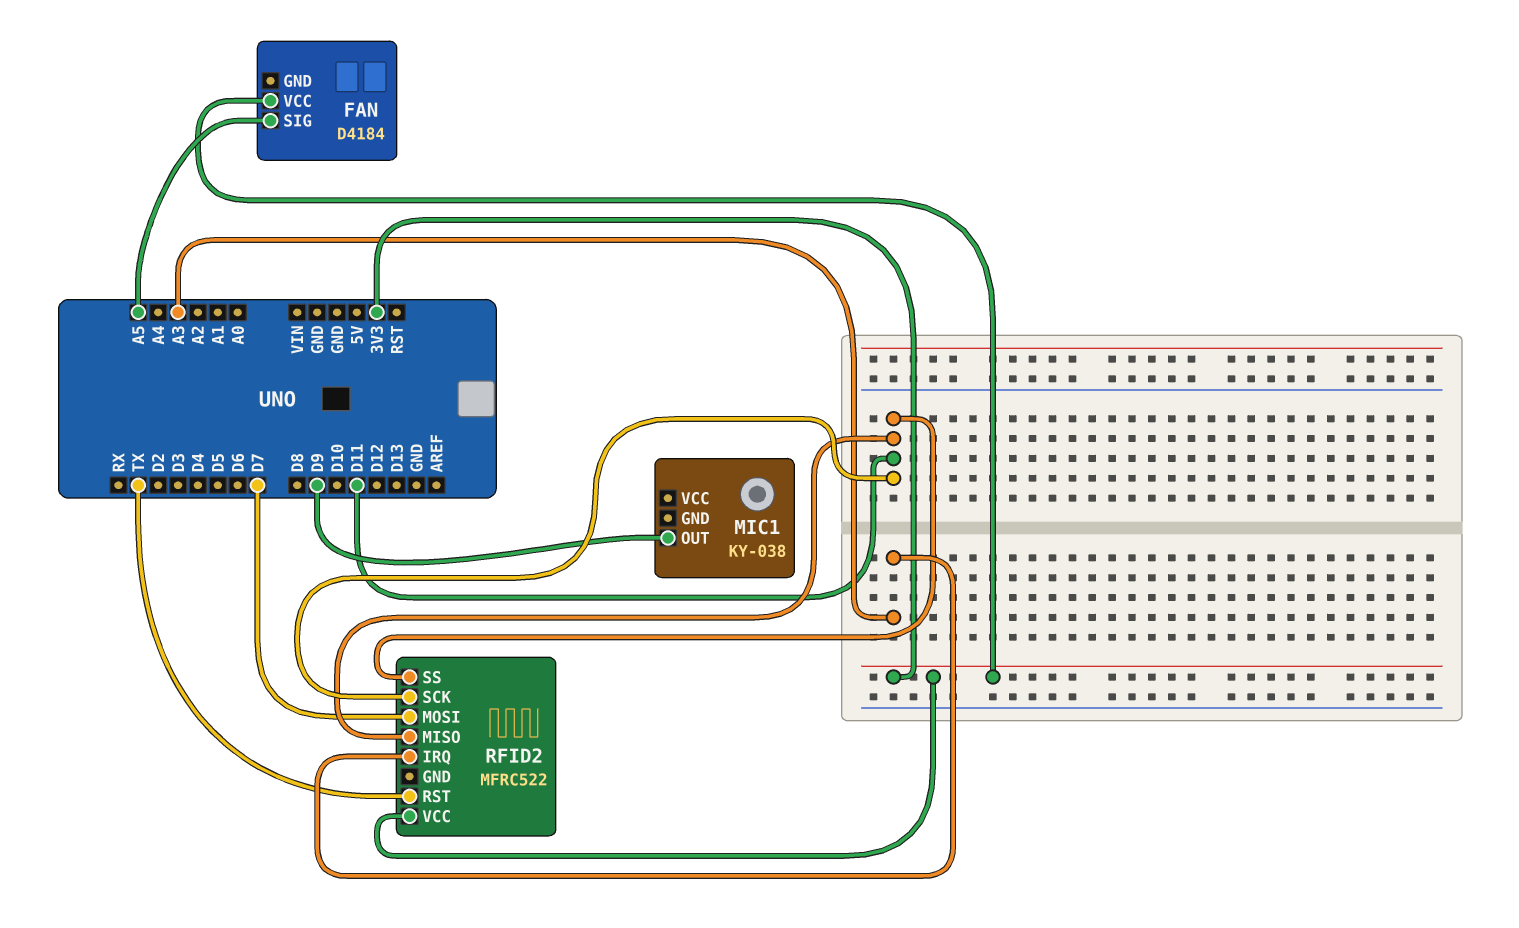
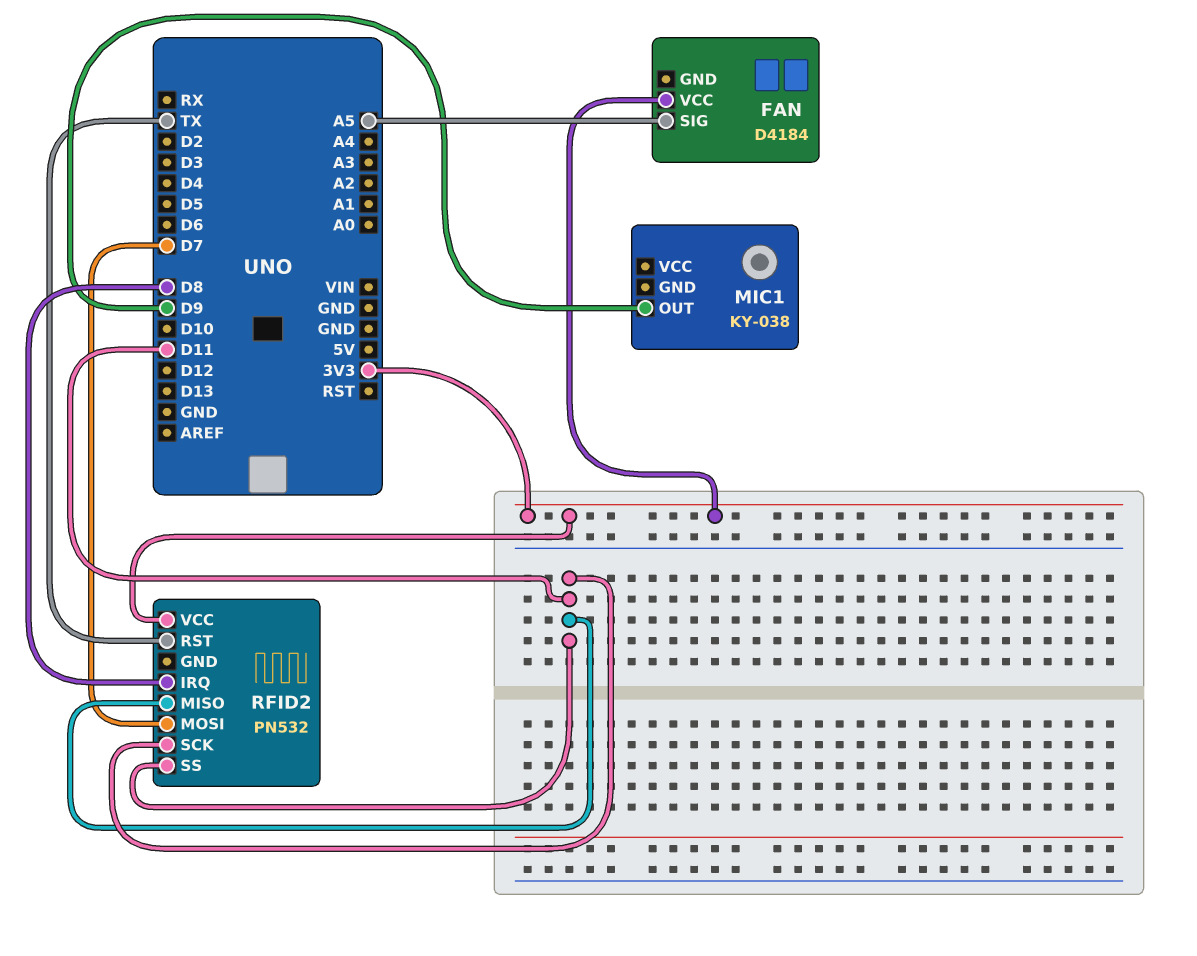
RFID2: MFRC522 -> PN532
RFID2 pin IRQ: A3 -> D8

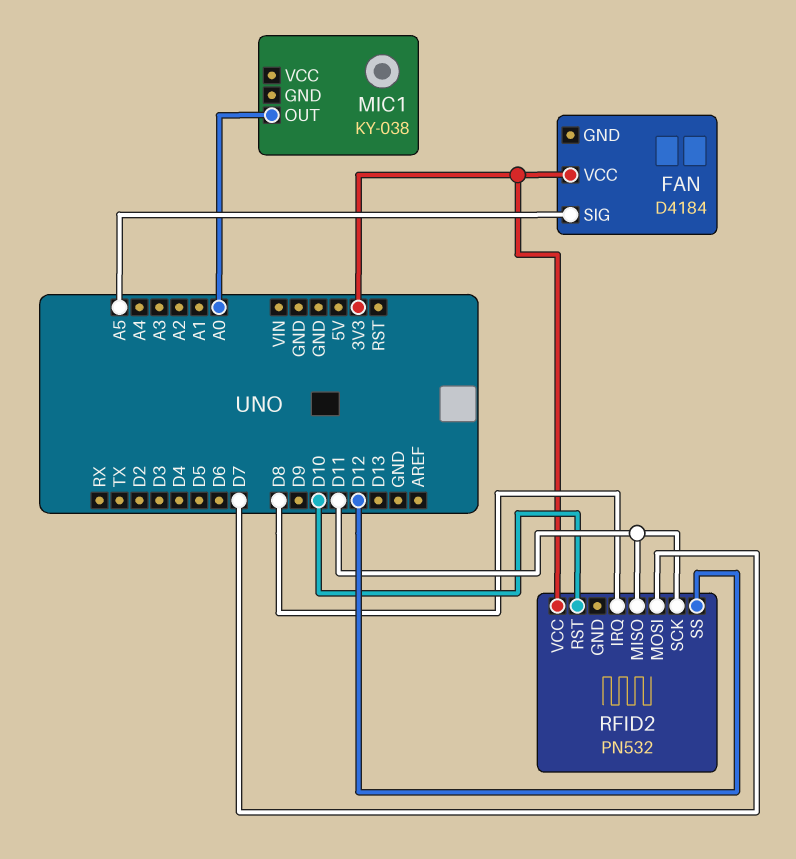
MIC1 pin OUT: D9 -> A0
RFID2 pin RST: TX -> D10
RFID2 pin SS: D11 -> D12

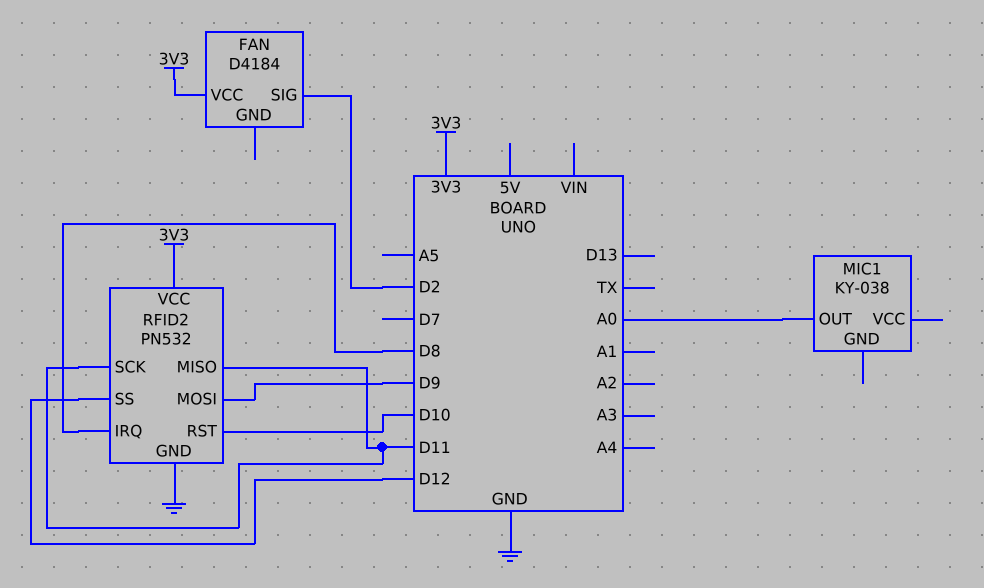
FAN pin SIG: A5 -> D2
RFID2 pin GND: none -> GND
RFID2 pin MOSI: D7 -> D9

